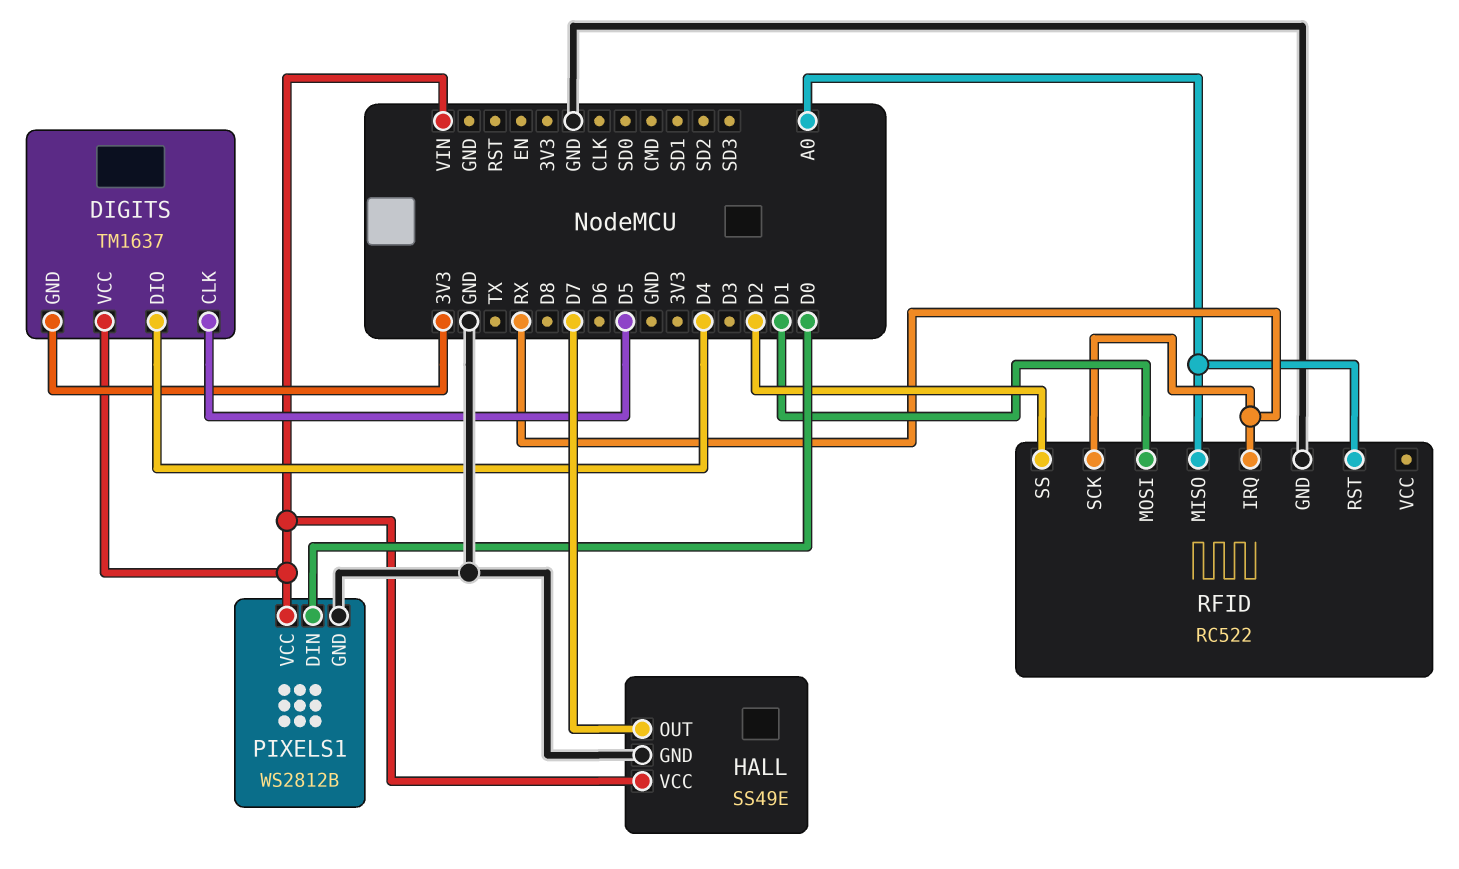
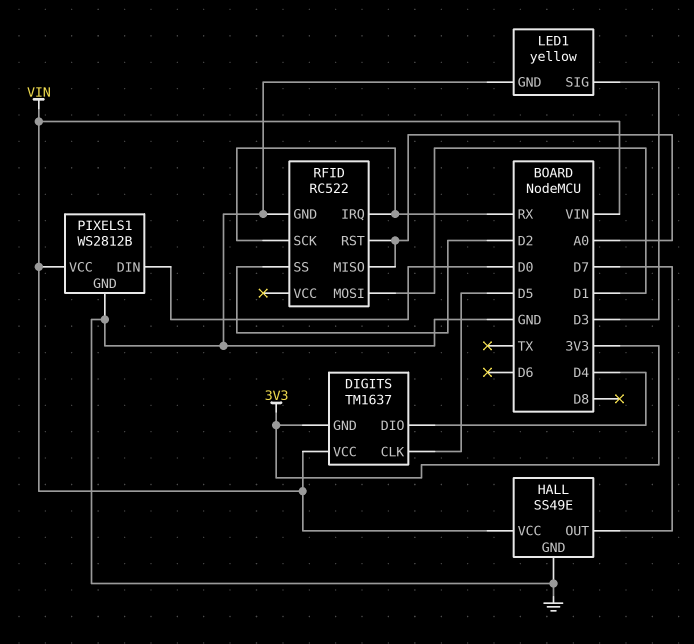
LED1: none -> yellow
LED1 pin GND: none -> GND
LED1 pin SIG: none -> D3

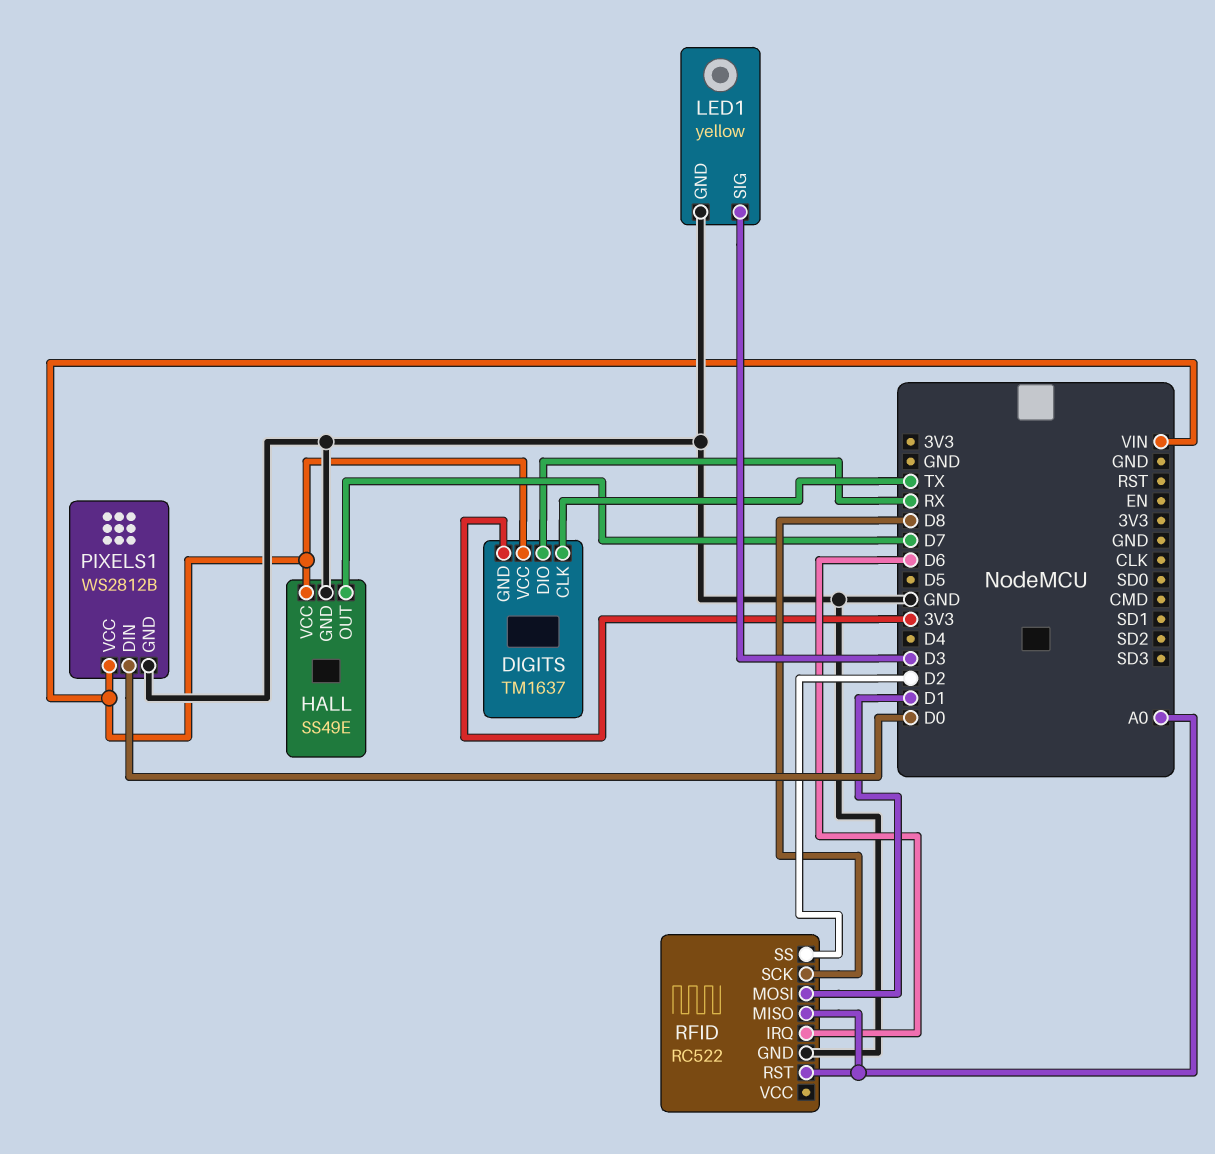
DIGITS pin CLK: D5 -> TX
DIGITS pin DIO: D4 -> RX
RFID pin IRQ: RX -> D6
RFID pin SCK: RX -> D8

